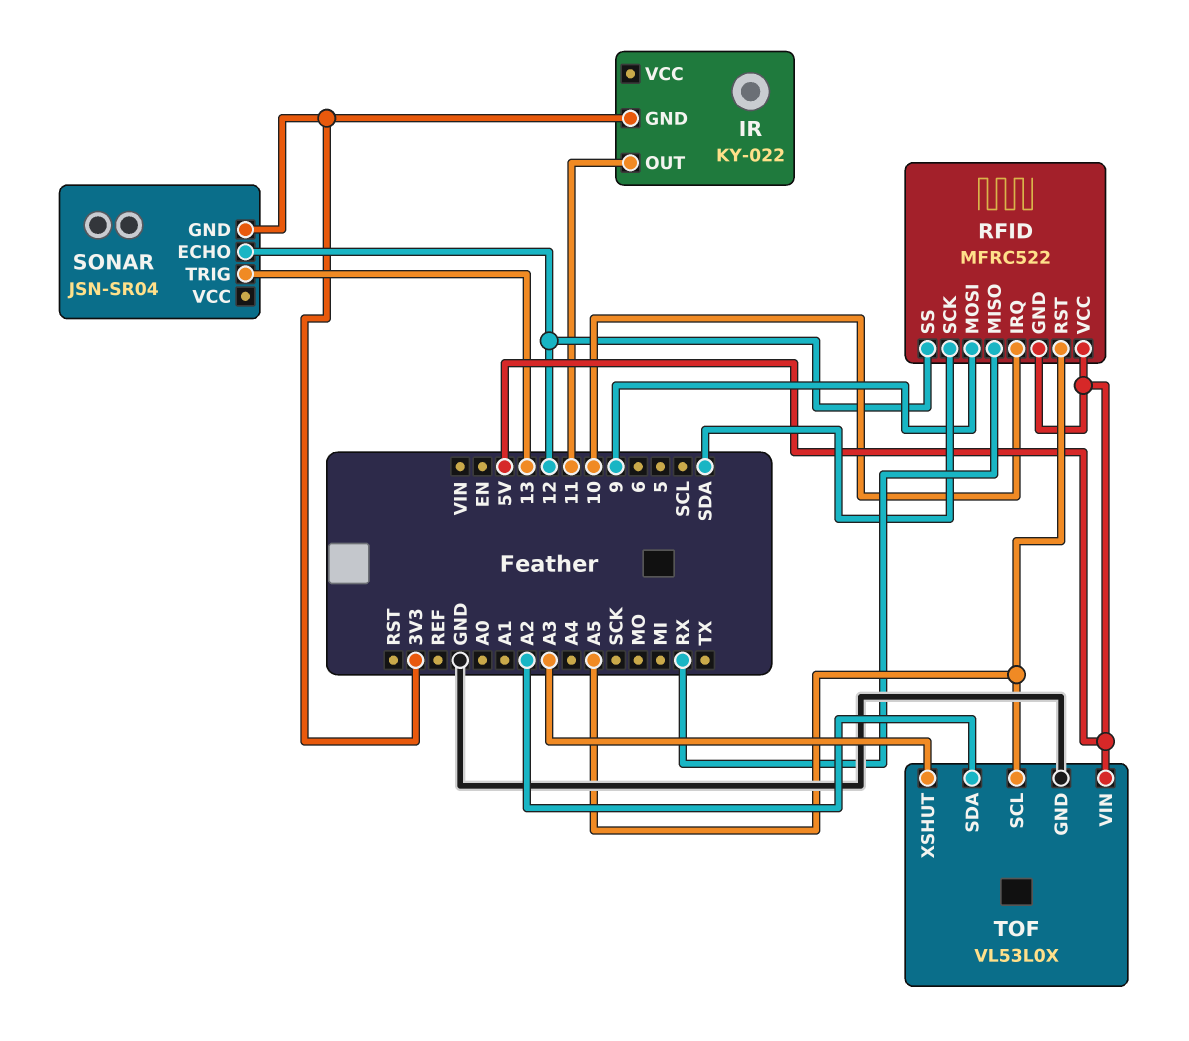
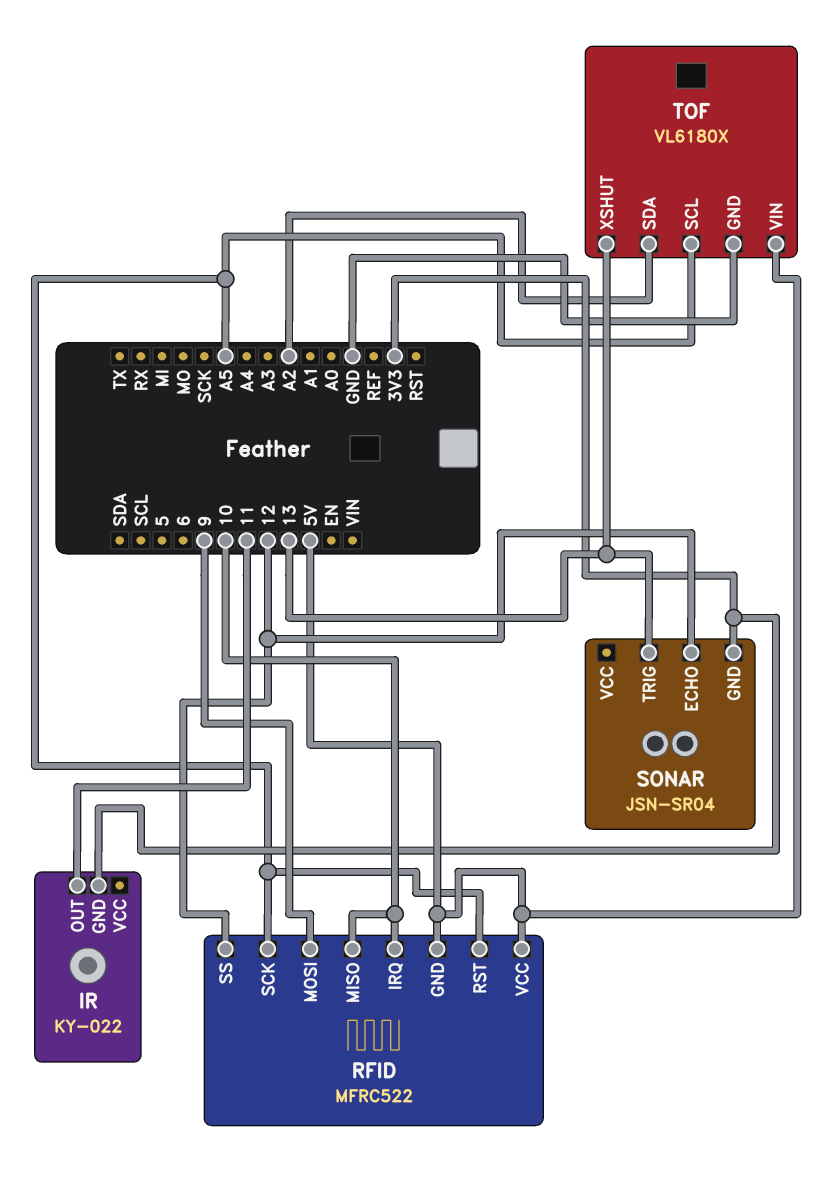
RFID pin MISO: RX -> 10
RFID pin SCK: SDA -> A5
TOF: VL53L0X -> VL6180X
TOF pin XSHUT: A3 -> 13

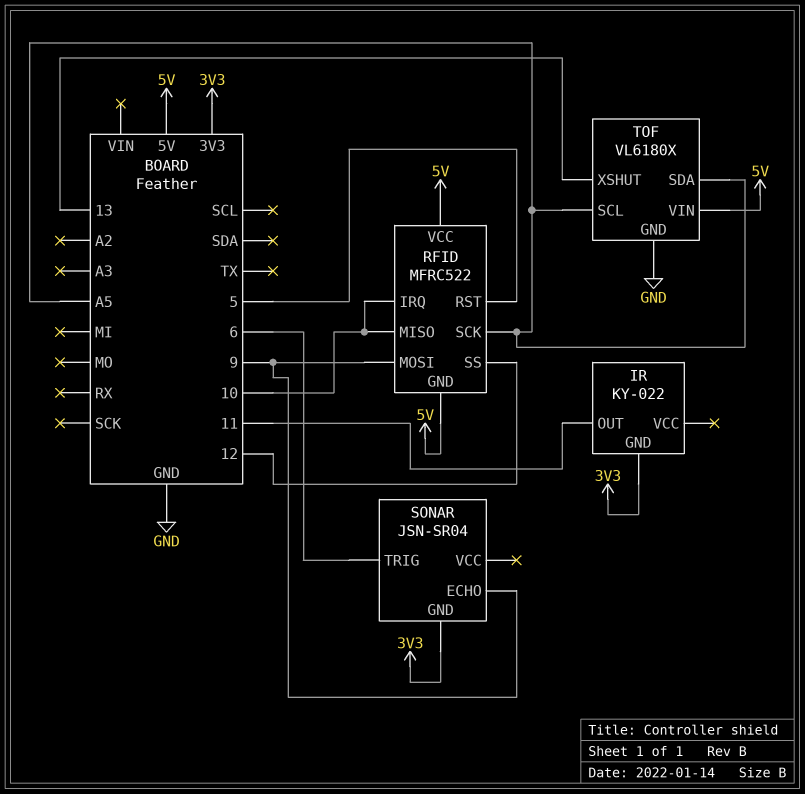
RFID pin RST: A5 -> 5
SONAR pin ECHO: 12 -> 9
SONAR pin TRIG: 13 -> 6
TOF pin SDA: A2 -> A5

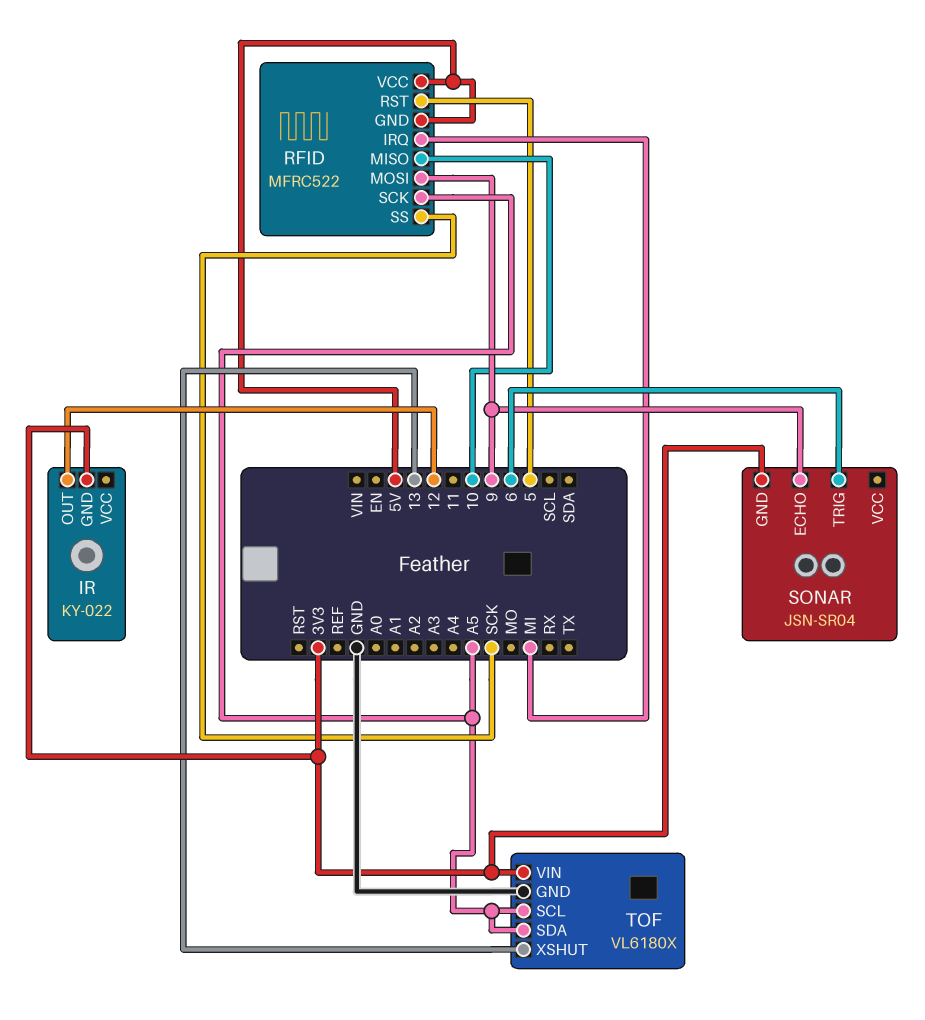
IR pin OUT: 11 -> 12
RFID pin IRQ: 10 -> MI
RFID pin SS: 12 -> SCK
TOF pin VIN: 5V -> 3V3

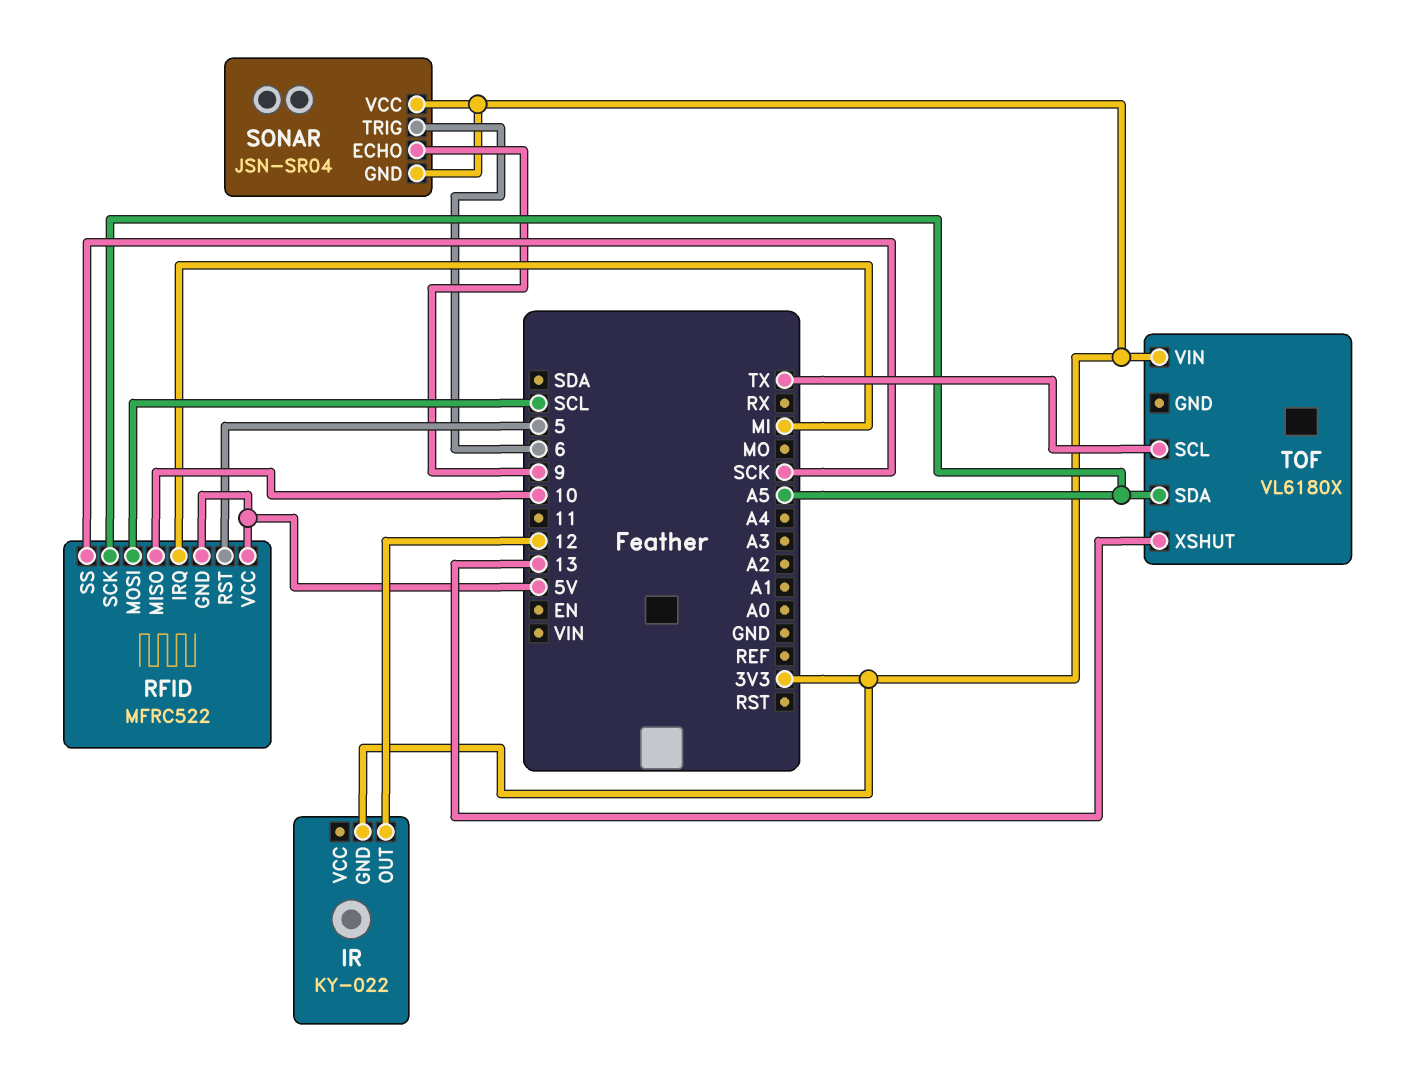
RFID pin MOSI: 9 -> SCL
SONAR pin VCC: none -> 3V3
TOF pin GND: GND -> none
TOF pin SCL: A5 -> TX

